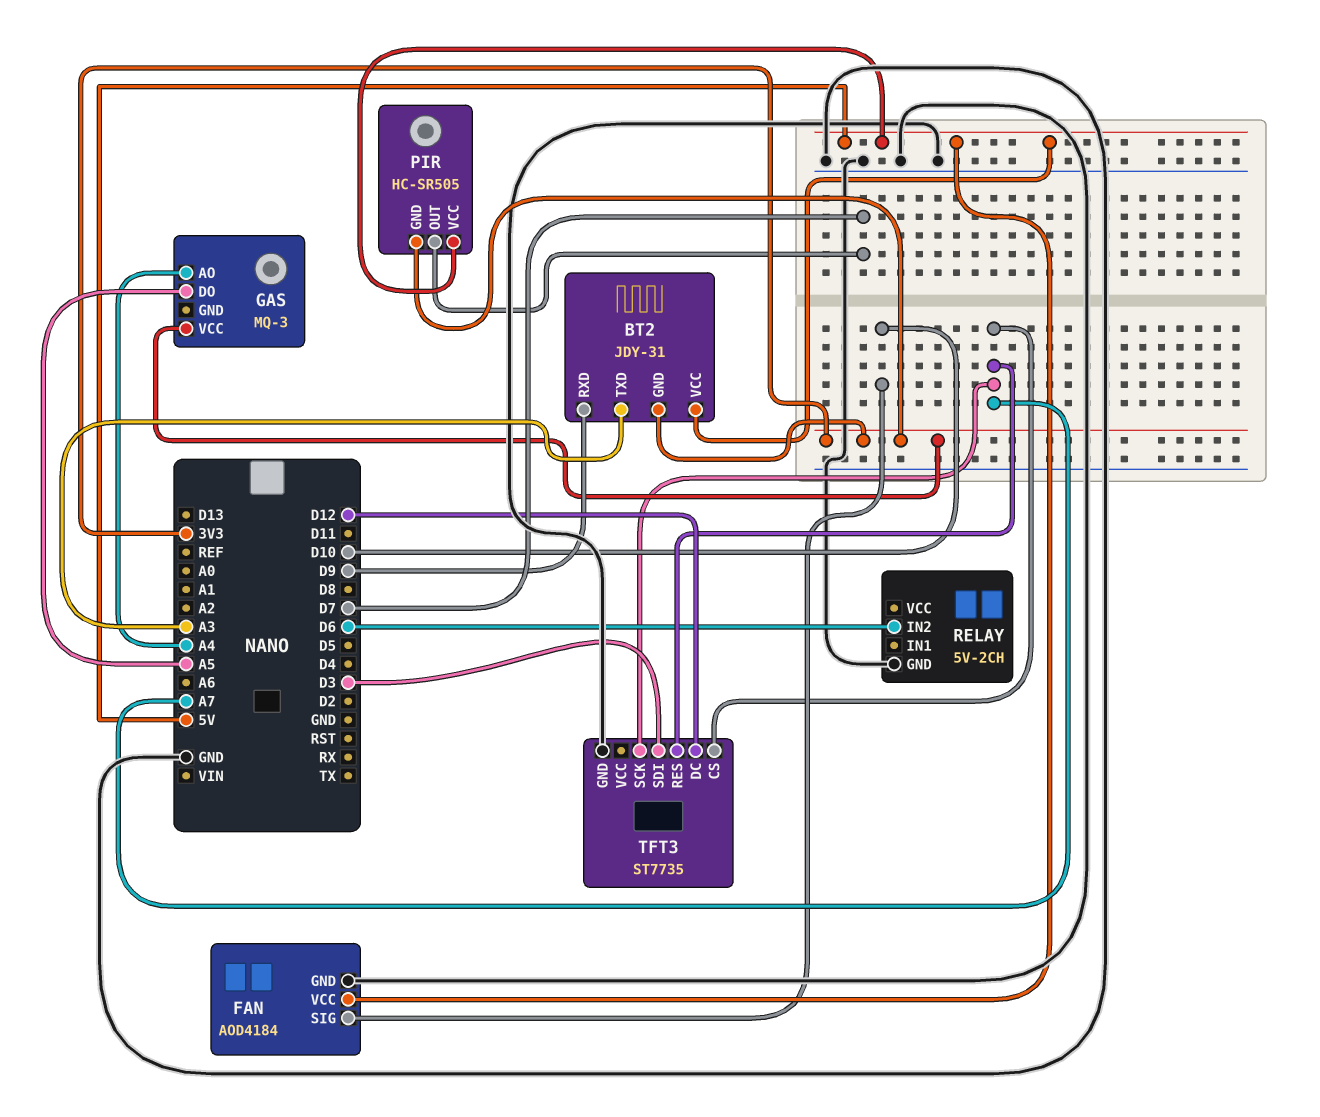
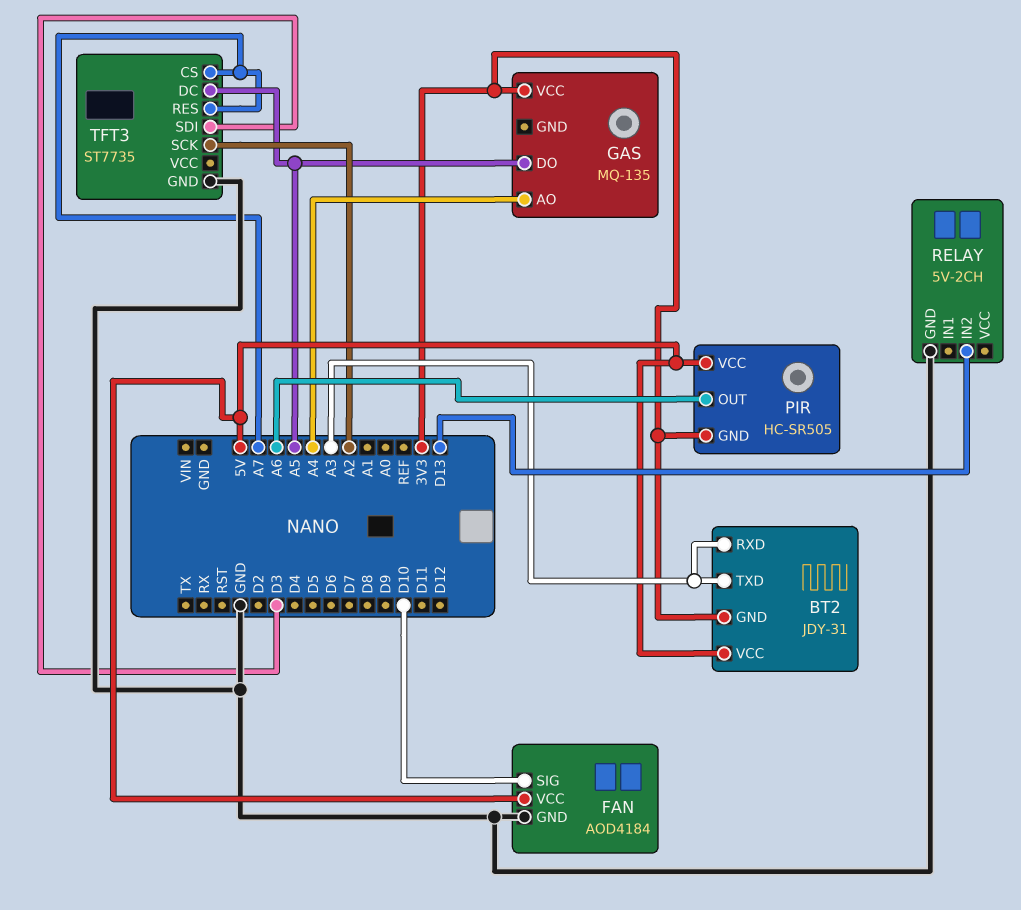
BT2 pin RXD: D9 -> A3
GAS: MQ-3 -> MQ-135
PIR pin OUT: D7 -> A6
RELAY pin IN2: D6 -> D13
TFT3 pin DC: D12 -> A5
TFT3 pin SCK: A7 -> A2

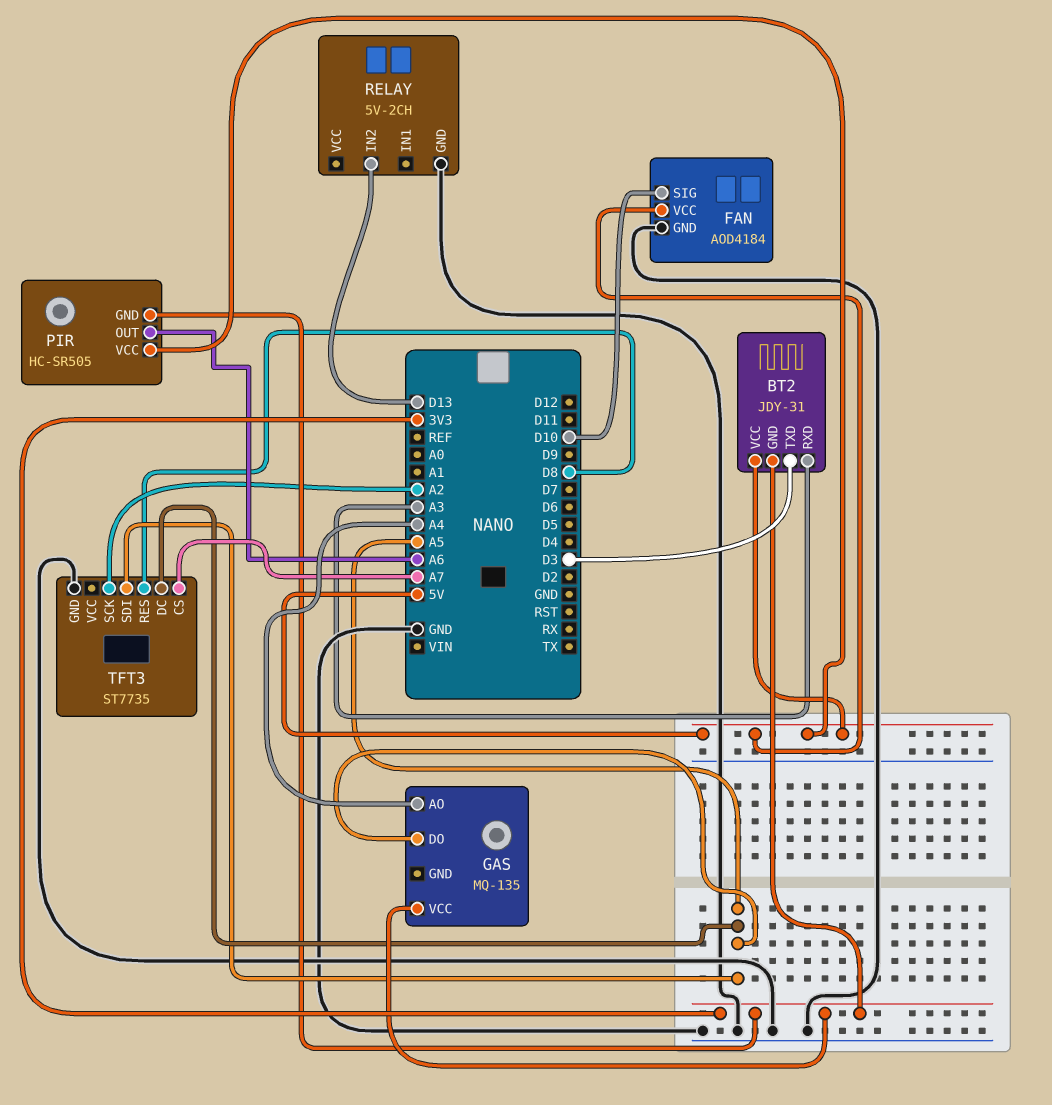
BT2 pin TXD: A3 -> D3
TFT3 pin RES: A7 -> D8
TFT3 pin SDI: D3 -> A5

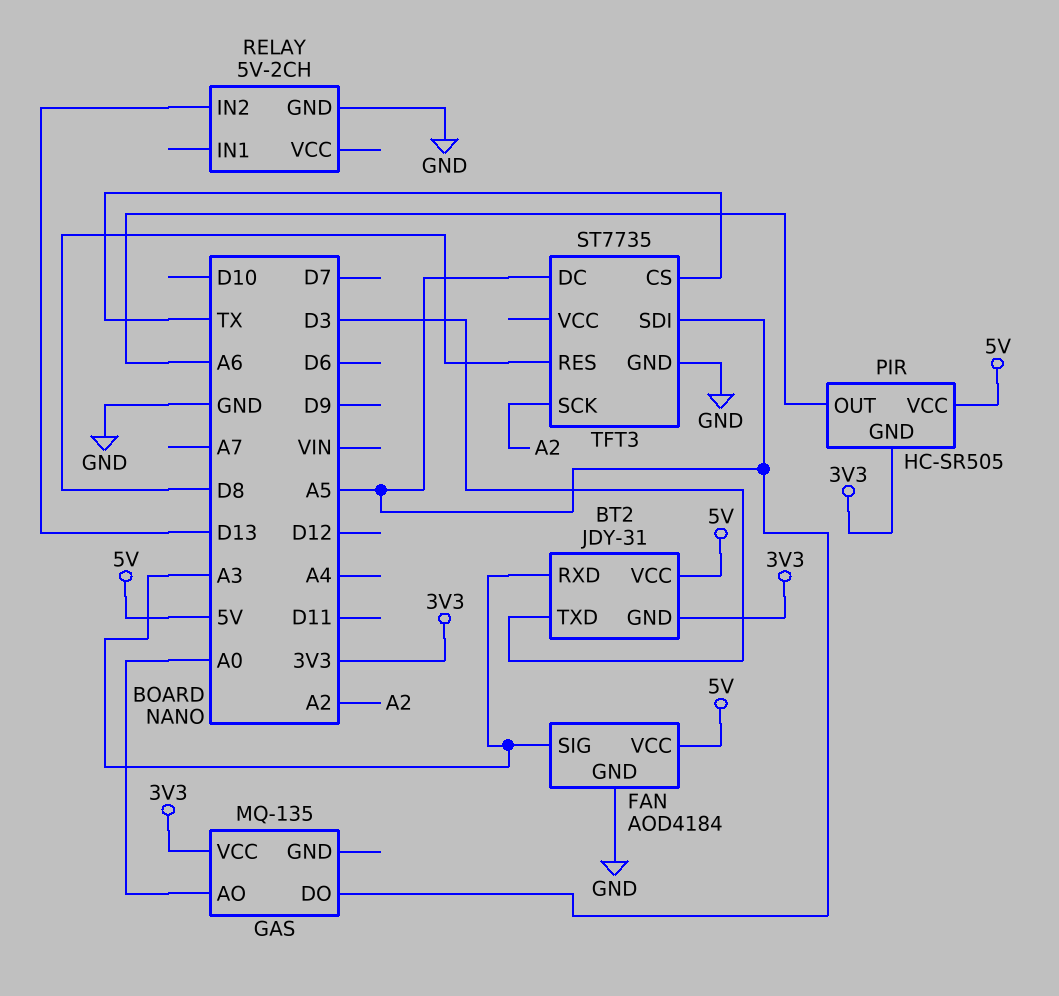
FAN pin SIG: D10 -> A3
GAS pin AO: A4 -> A0
TFT3 pin CS: A7 -> TX

